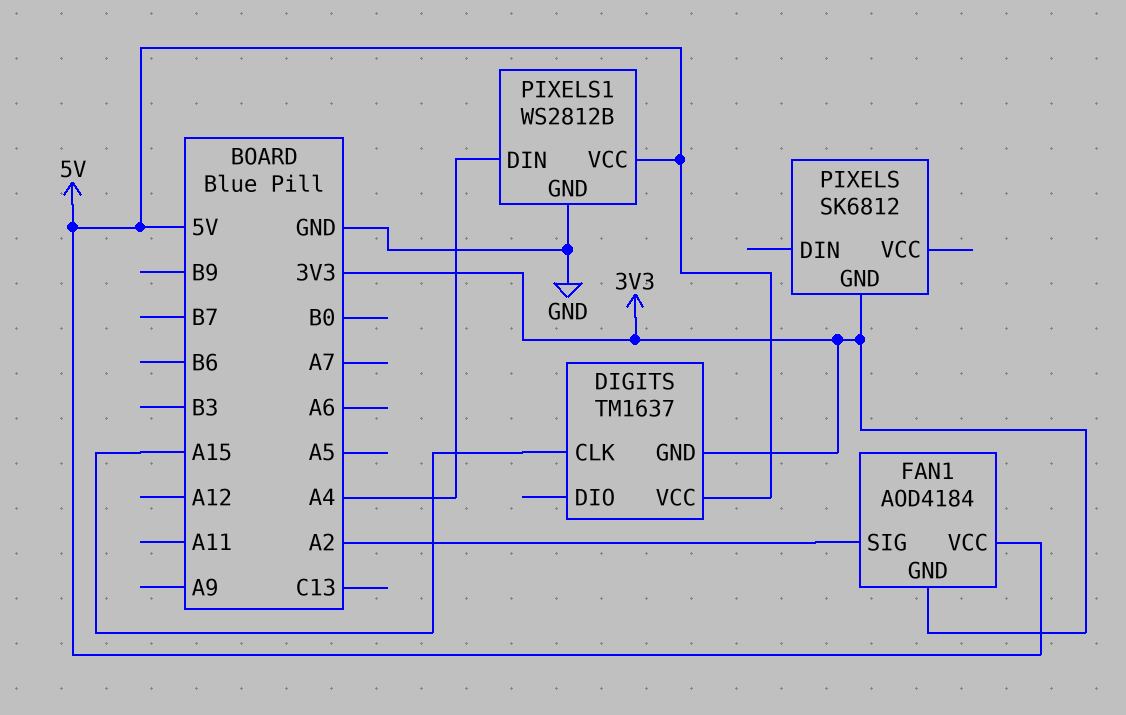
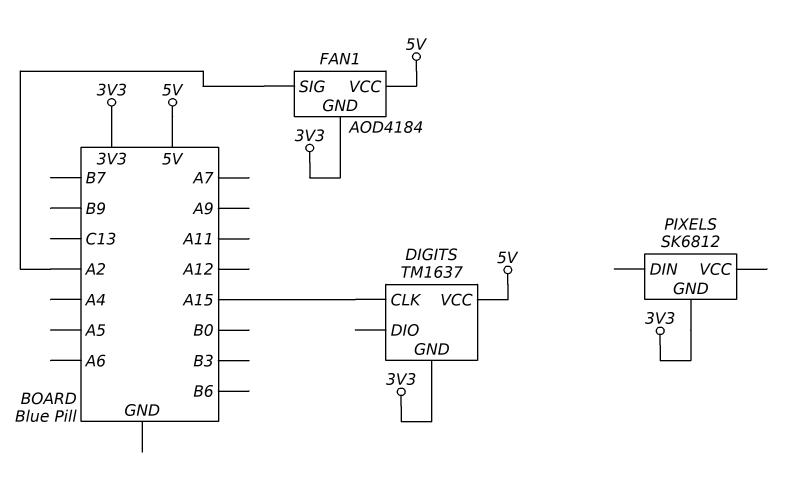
PIXELS1: WS2812B -> none
PIXELS1 pin DIN: A4 -> none
PIXELS1 pin GND: GND -> none
PIXELS1 pin VCC: 5V -> none

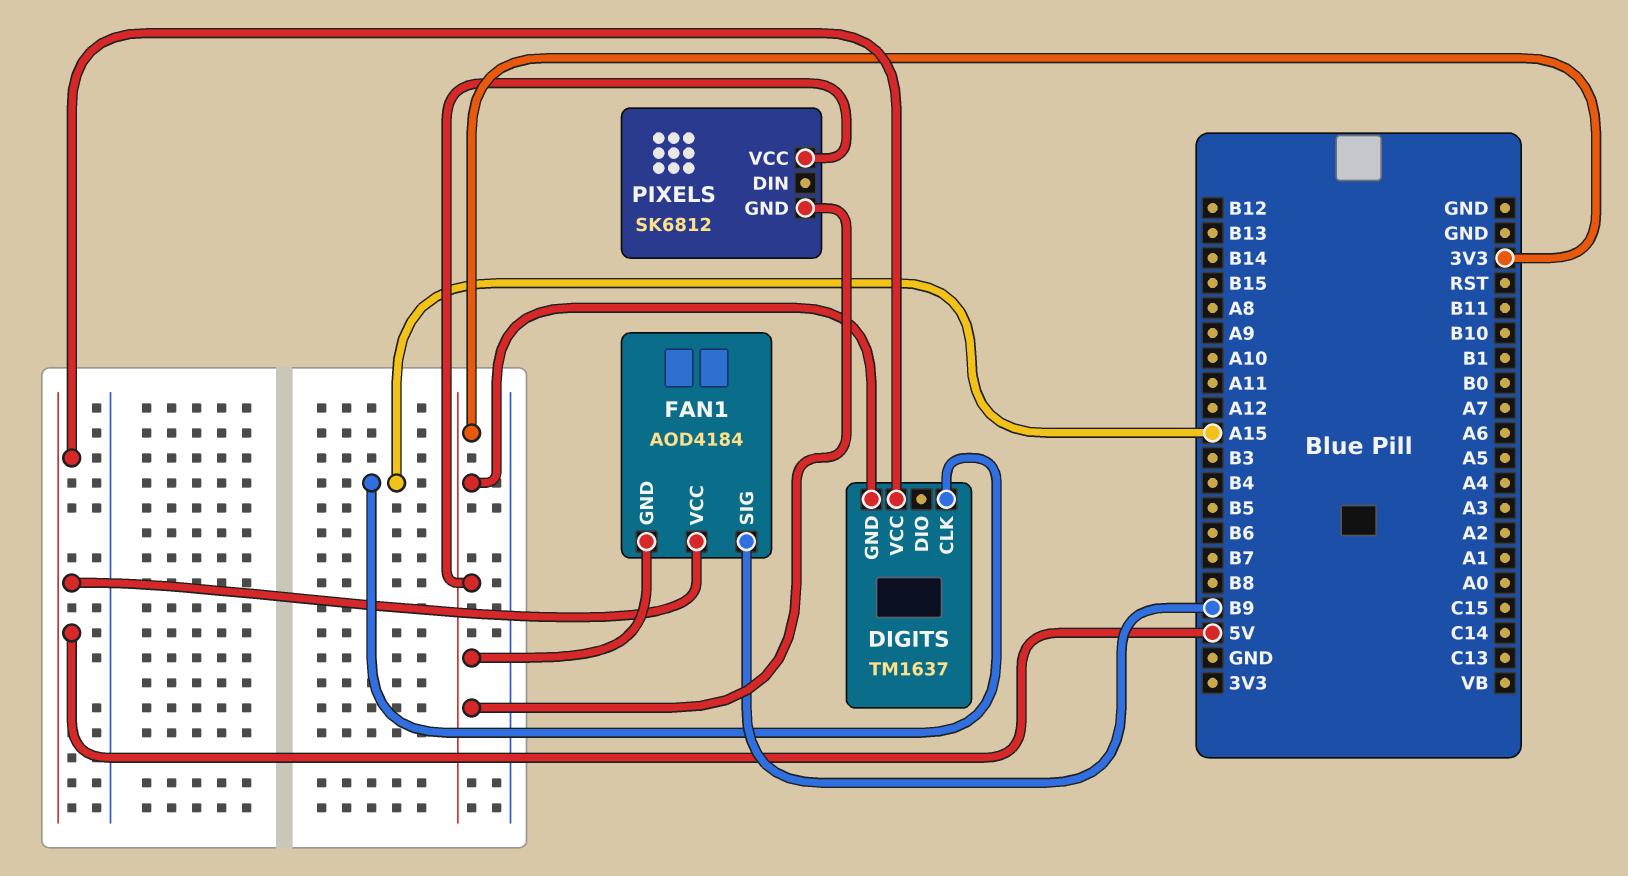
FAN1 pin SIG: A2 -> B9
PIXELS pin VCC: none -> 3V3

